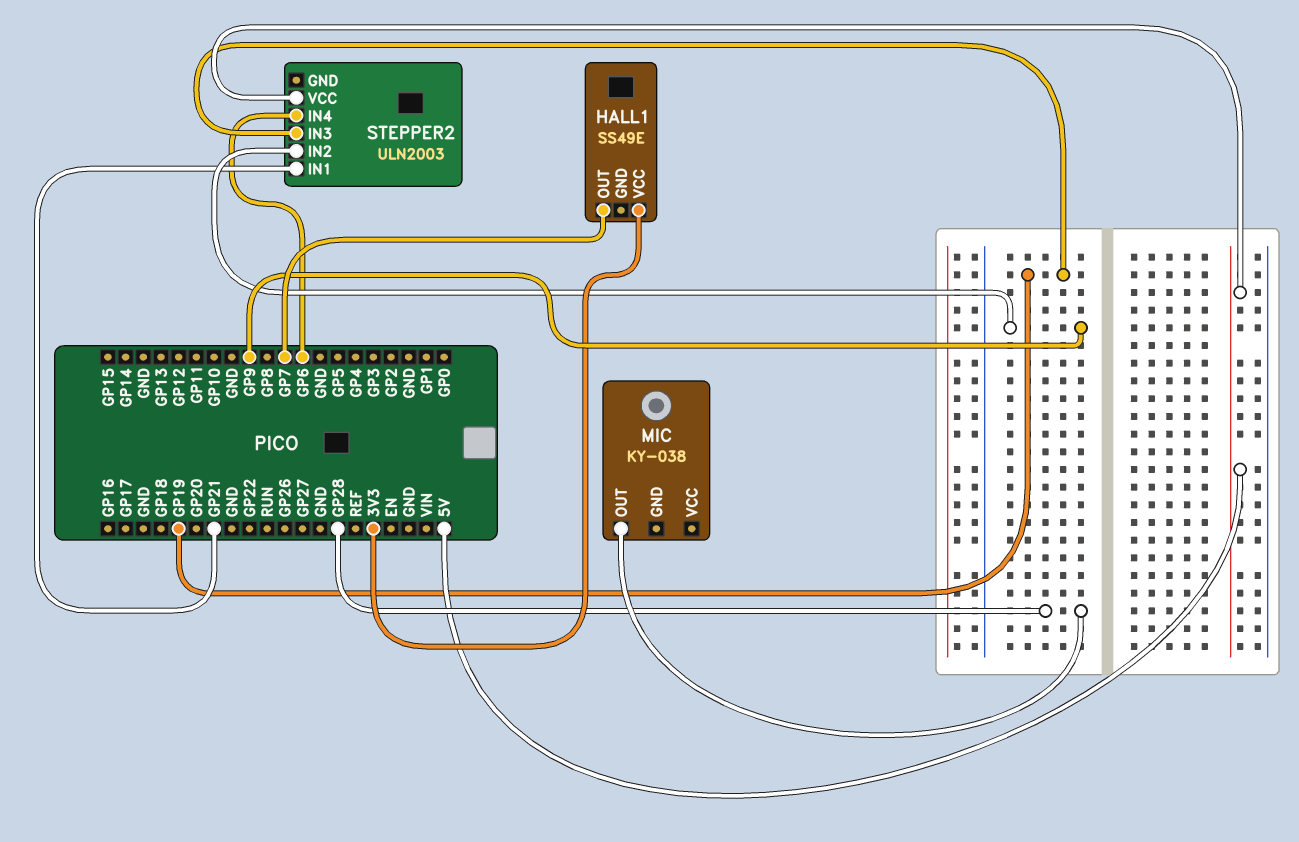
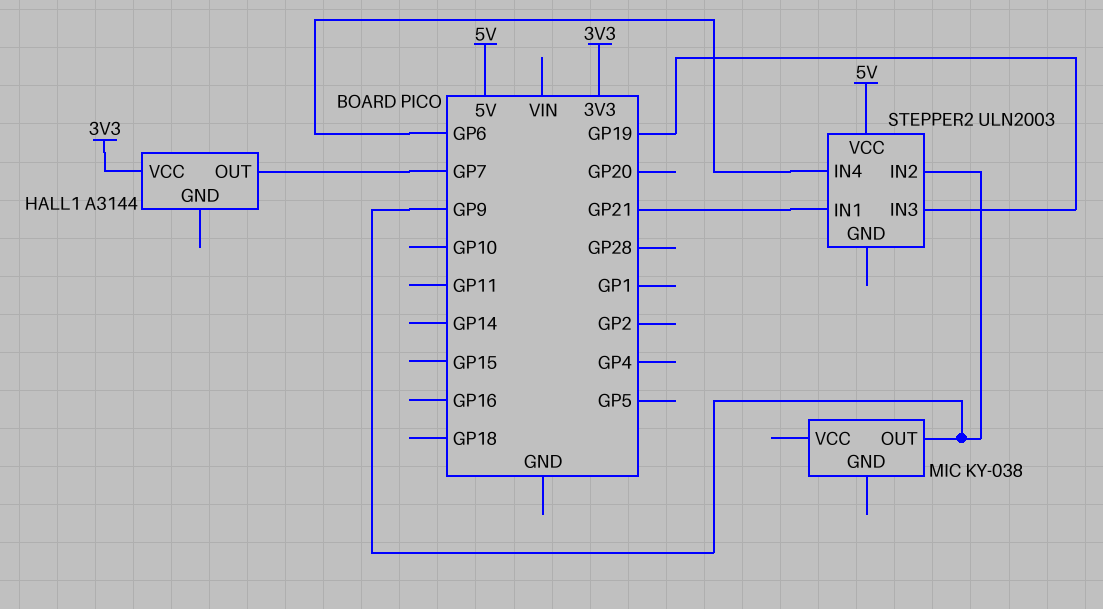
HALL1: SS49E -> A3144
MIC pin OUT: GP28 -> GP9

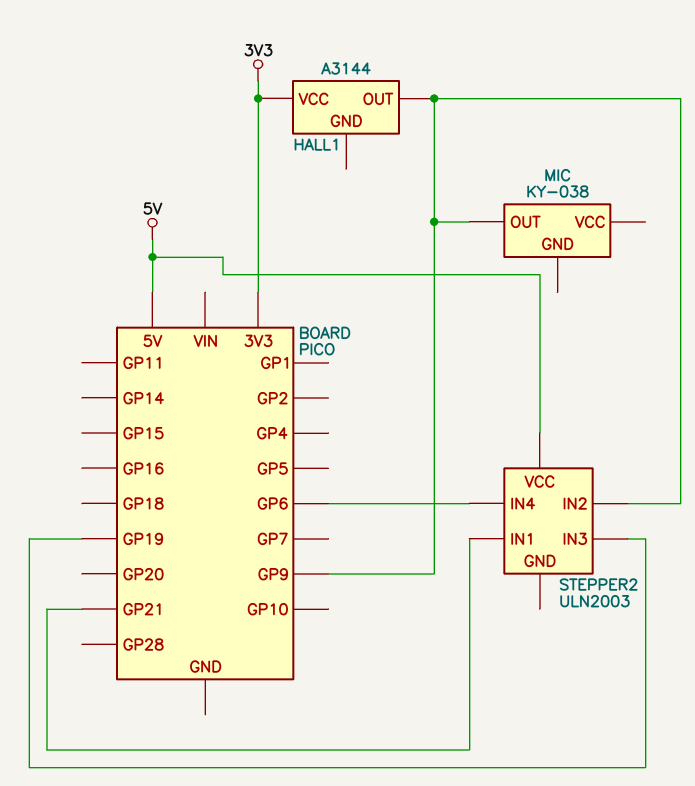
HALL1 pin OUT: GP7 -> GP9

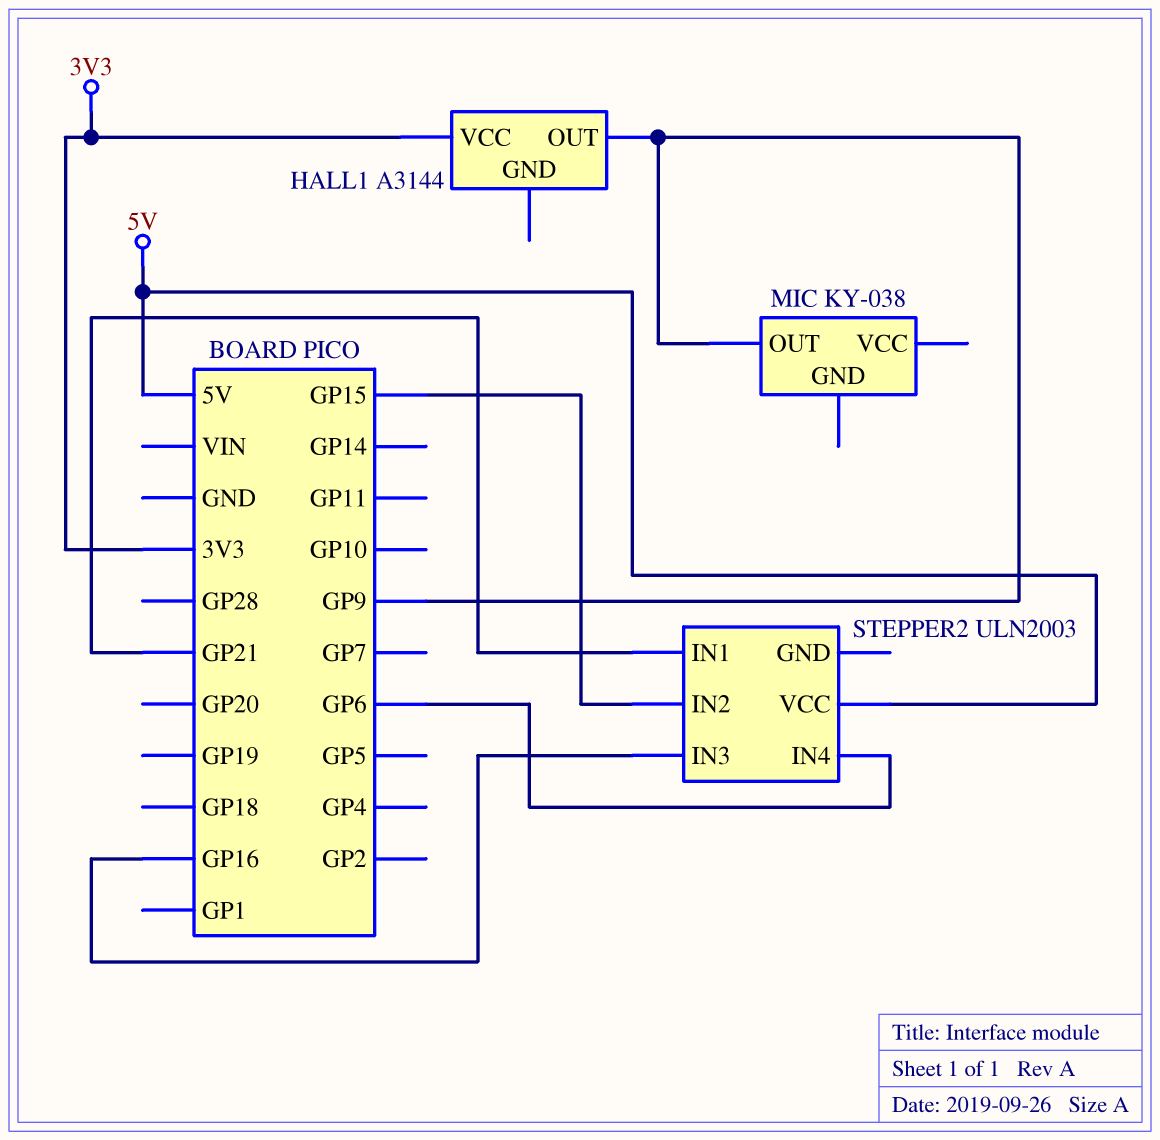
STEPPER2 pin IN2: GP9 -> GP15
STEPPER2 pin IN3: GP19 -> GP16

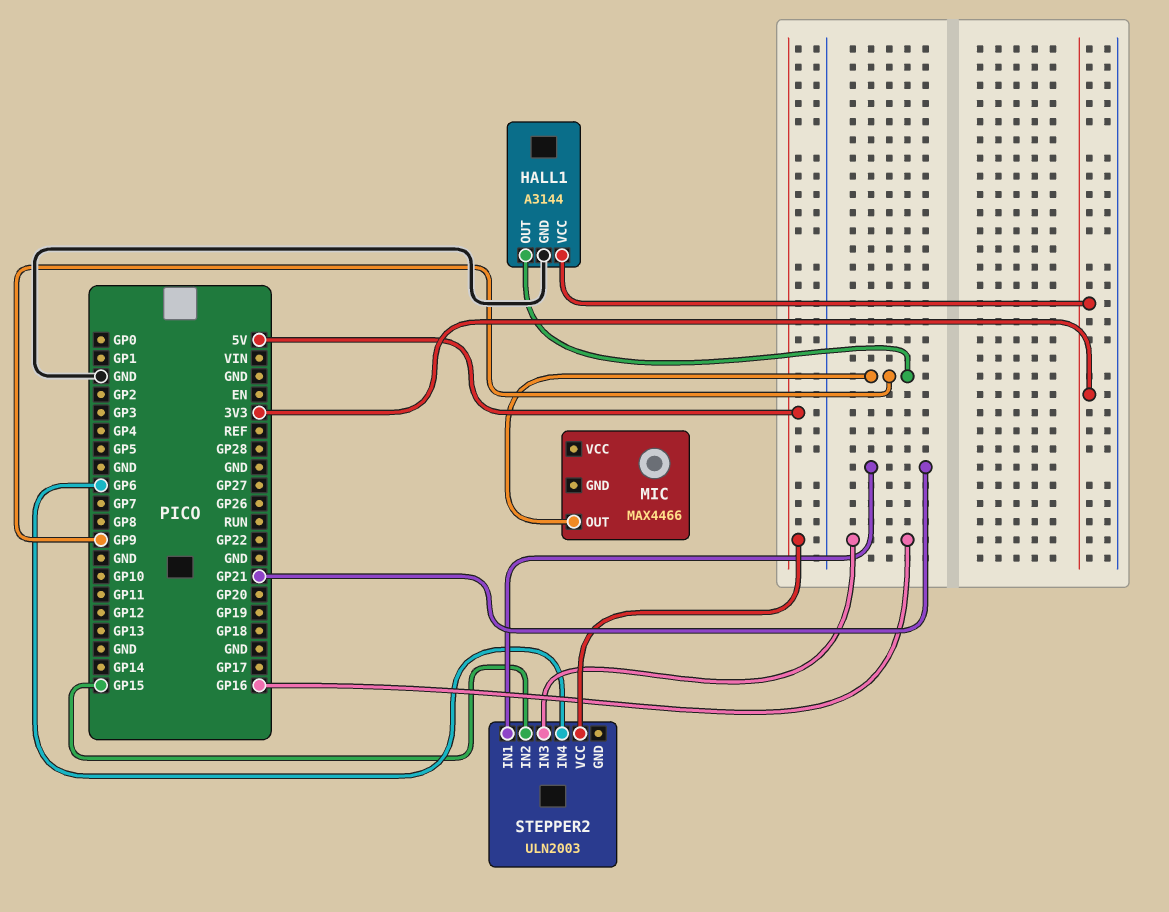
HALL1 pin GND: none -> GND
MIC: KY-038 -> MAX4466

